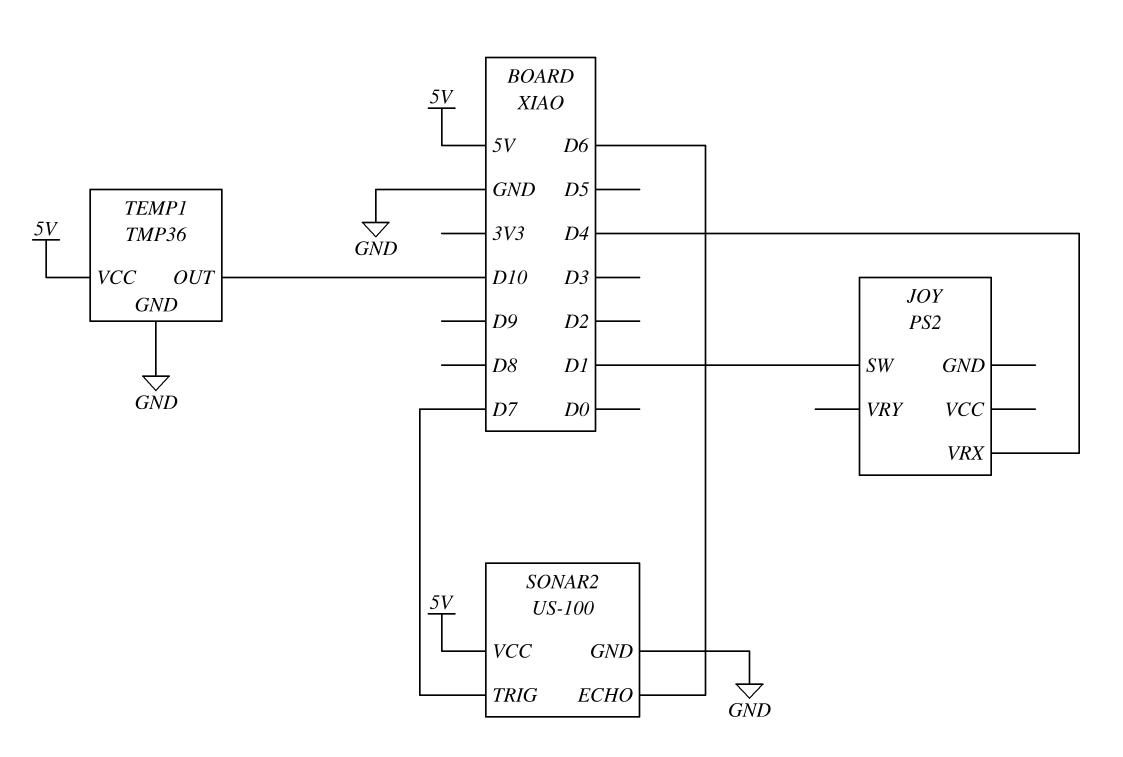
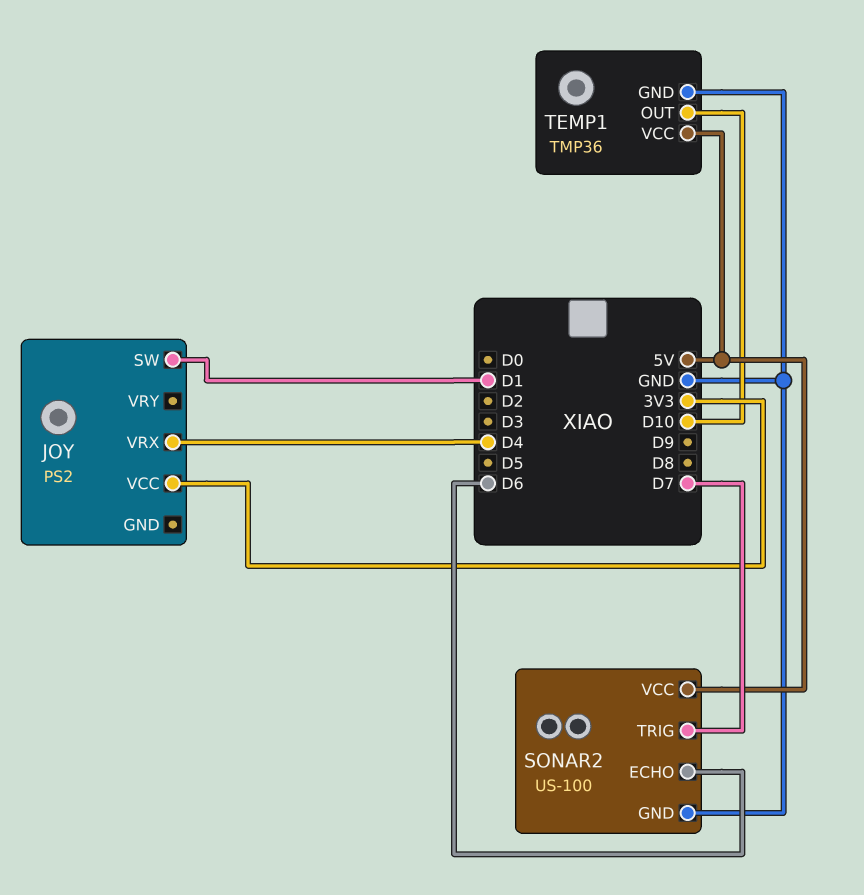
JOY pin VCC: none -> 3V3

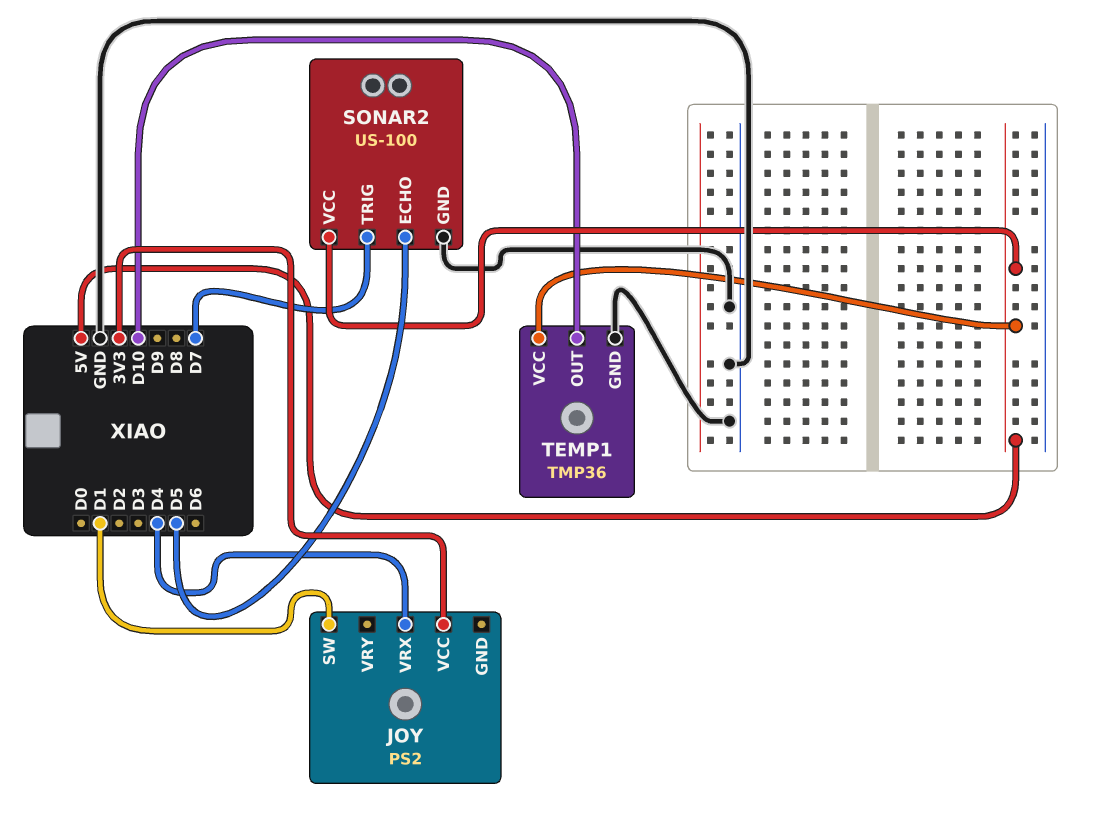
SONAR2 pin ECHO: D6 -> D5

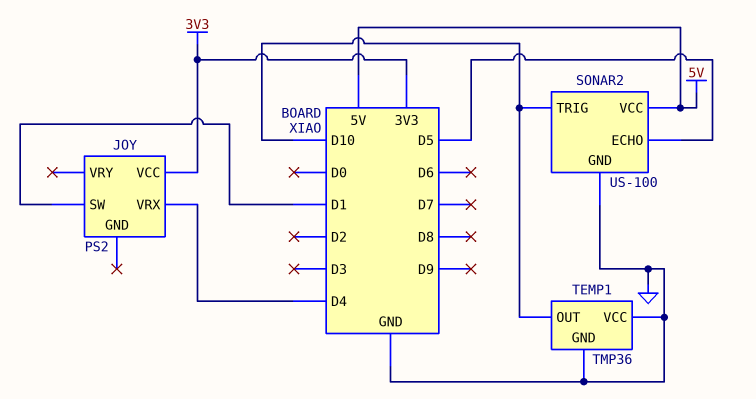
SONAR2 pin TRIG: D7 -> D10
TEMP1 pin VCC: 5V -> GND

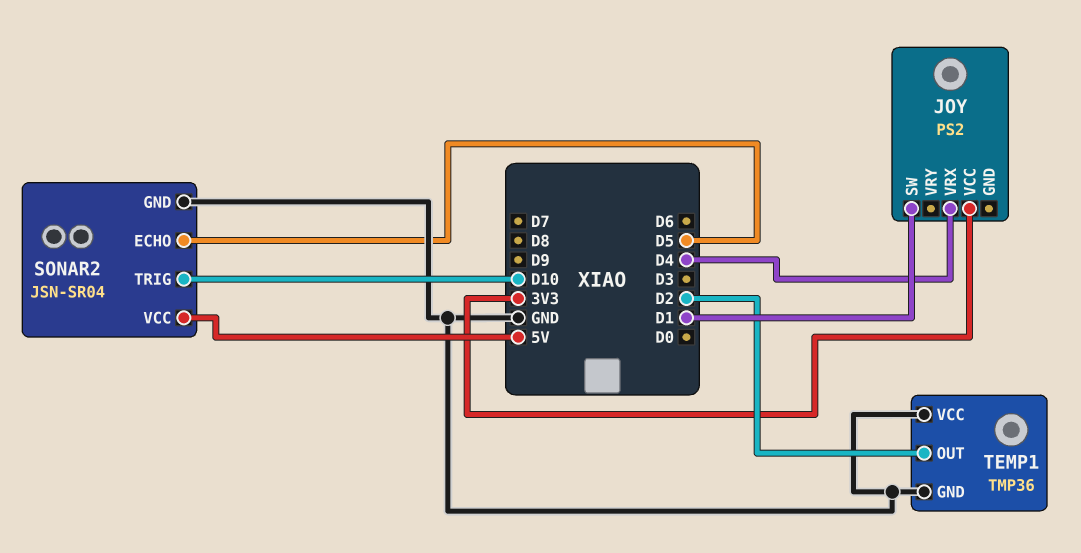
SONAR2: US-100 -> JSN-SR04
TEMP1 pin OUT: D10 -> D2

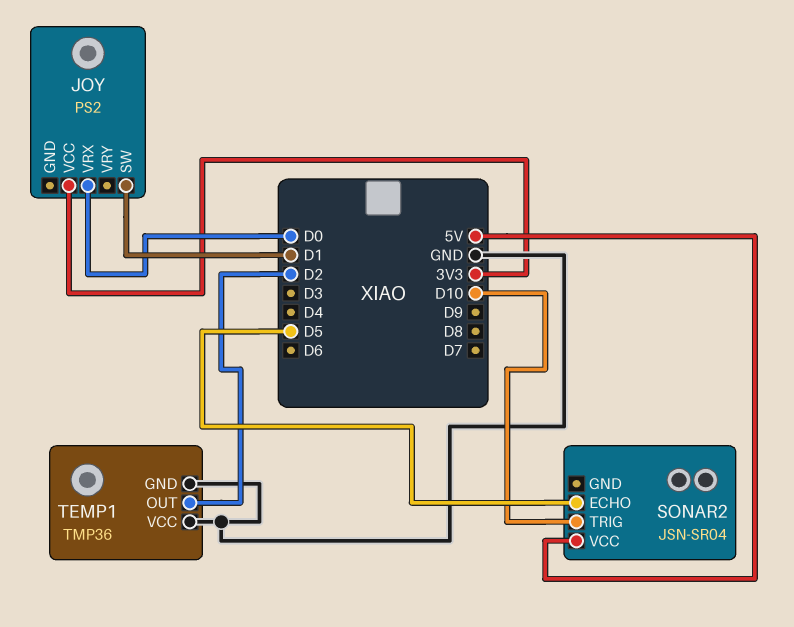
JOY pin VRX: D4 -> D0
SONAR2 pin GND: GND -> none

